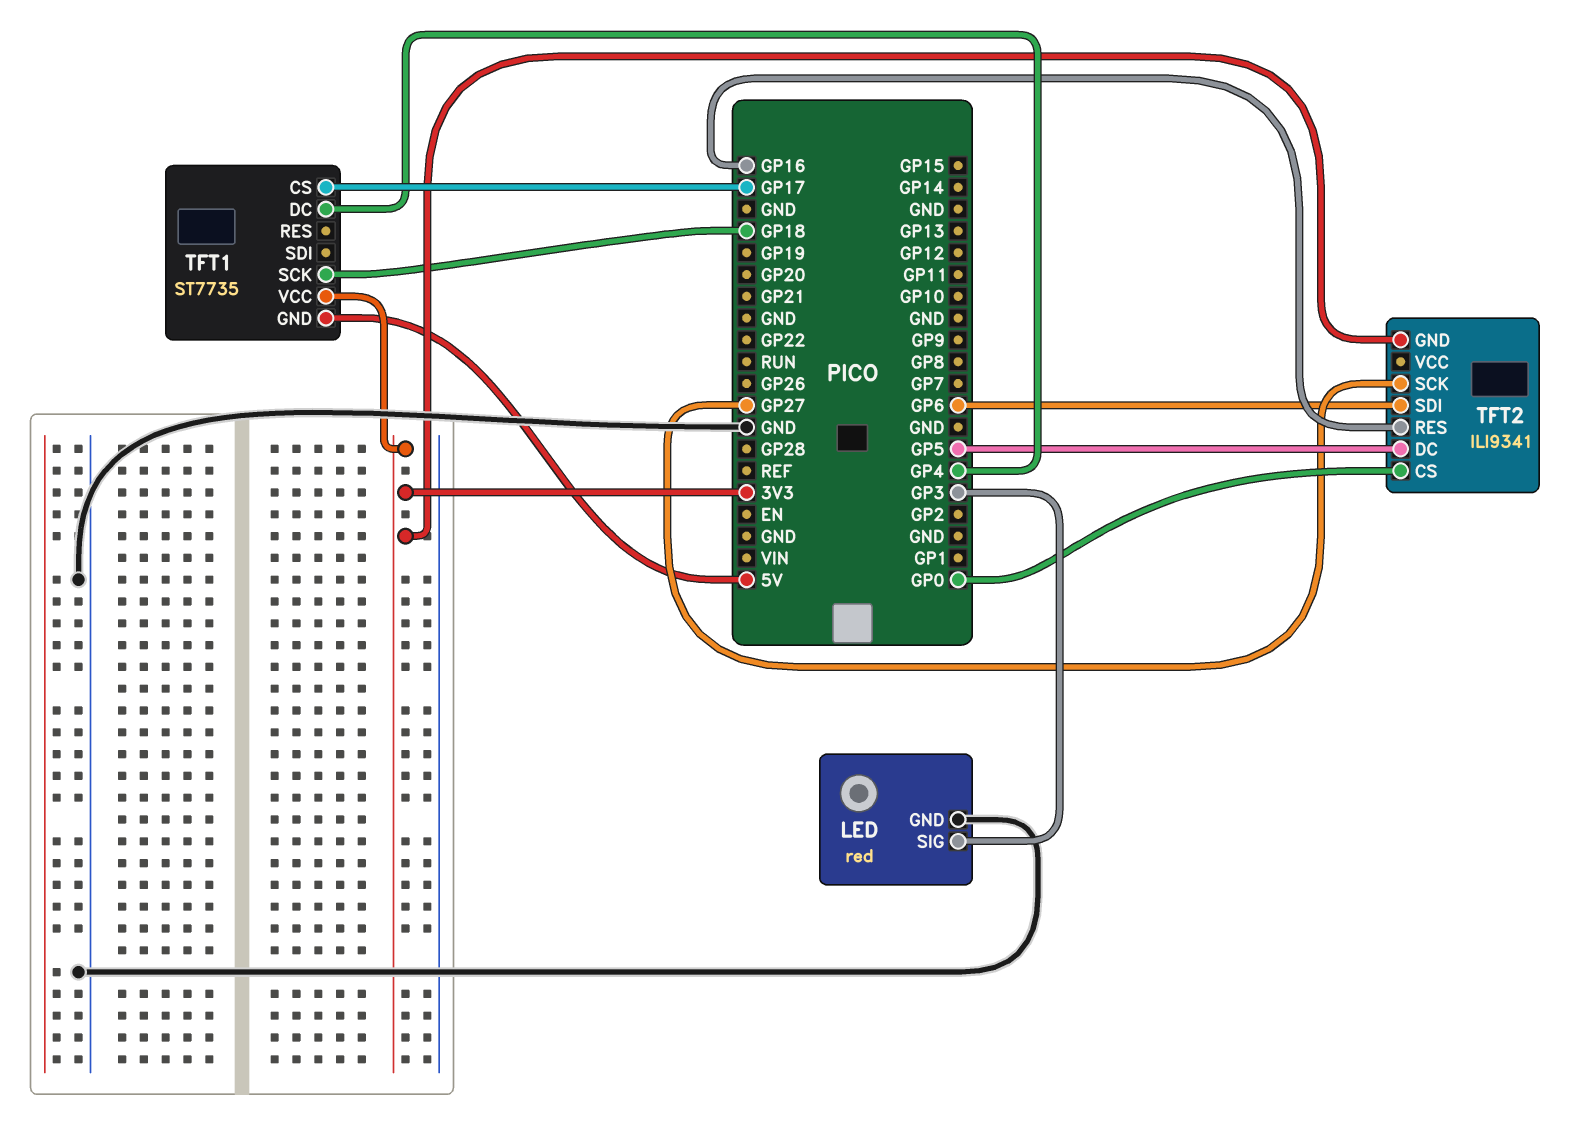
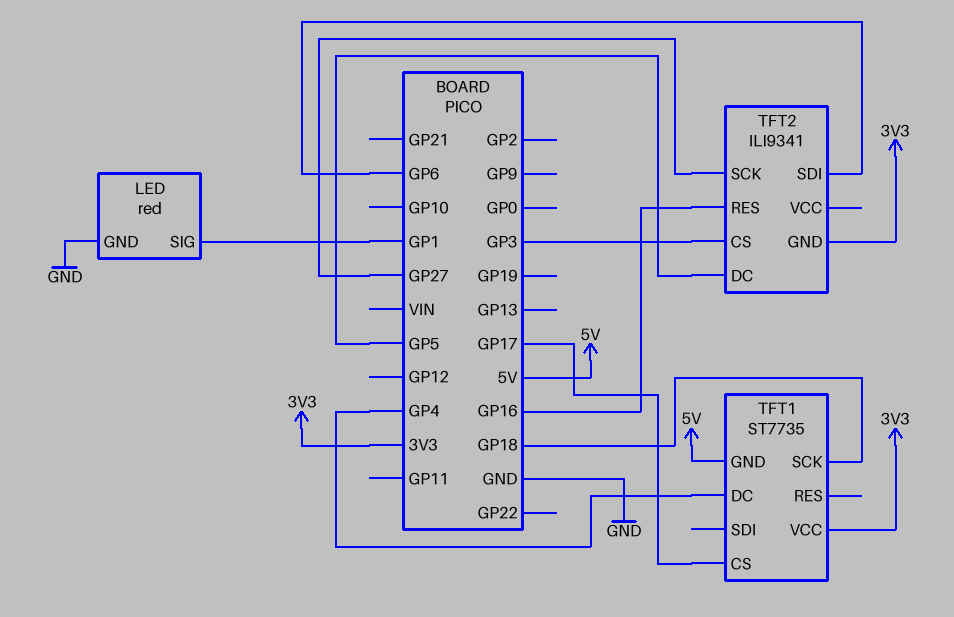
LED pin SIG: GP3 -> GP1
TFT2 pin CS: GP0 -> GP3

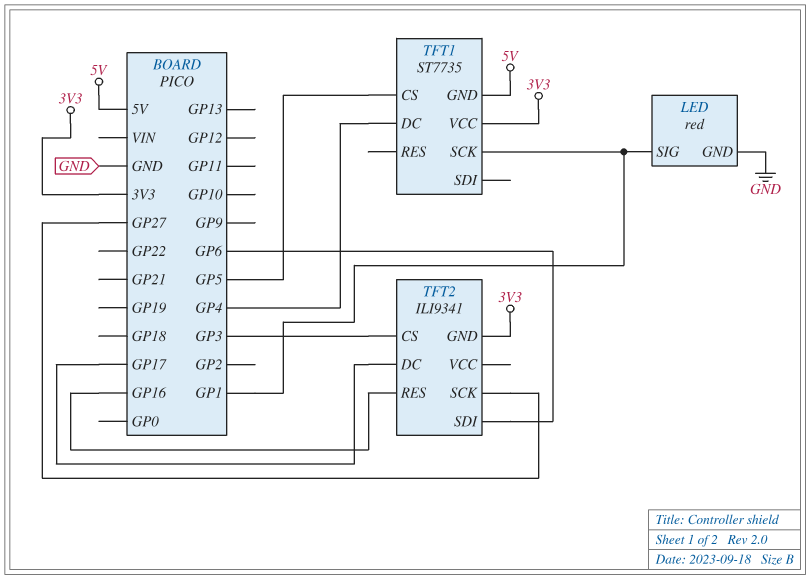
TFT1 pin CS: GP17 -> GP5
TFT1 pin SCK: GP18 -> GP1
TFT2 pin DC: GP5 -> GP17

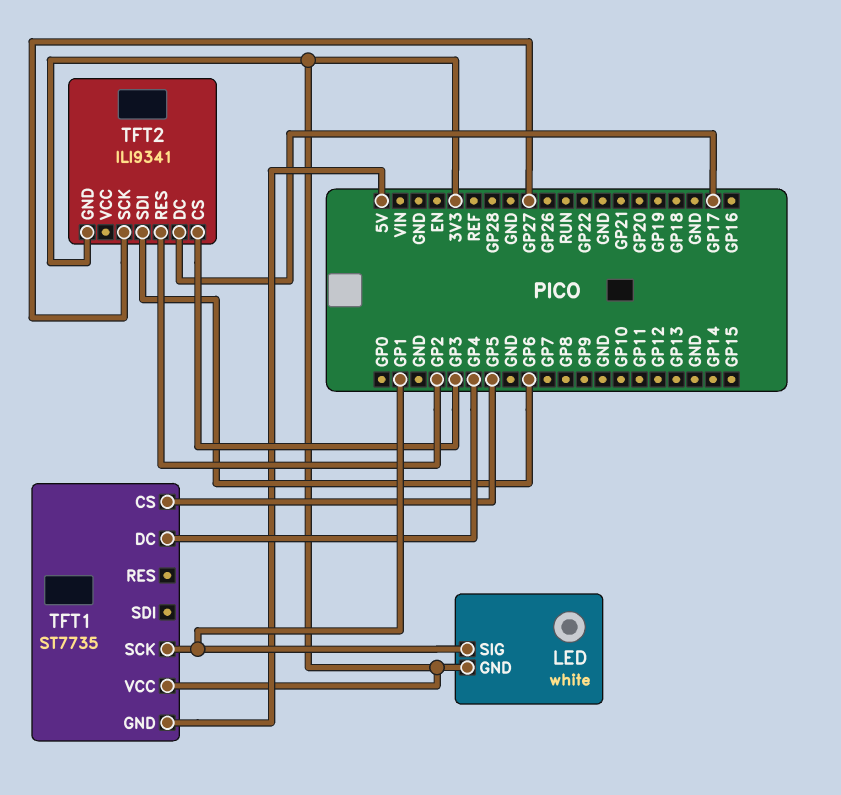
LED: red -> white
LED pin GND: GND -> 3V3
TFT2 pin RES: GP16 -> GP2

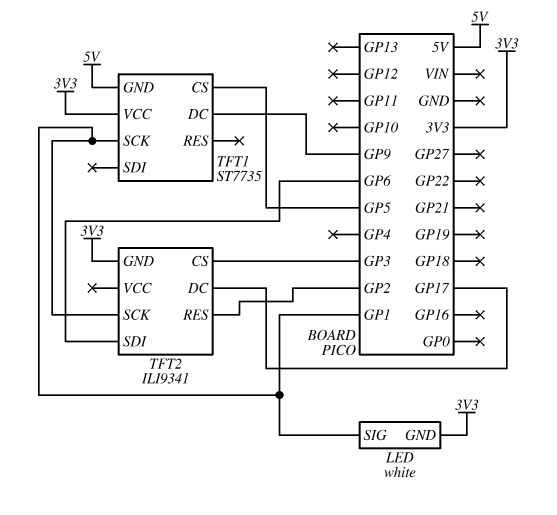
TFT1 pin DC: GP4 -> GP9
TFT2 pin SCK: GP27 -> GP1

